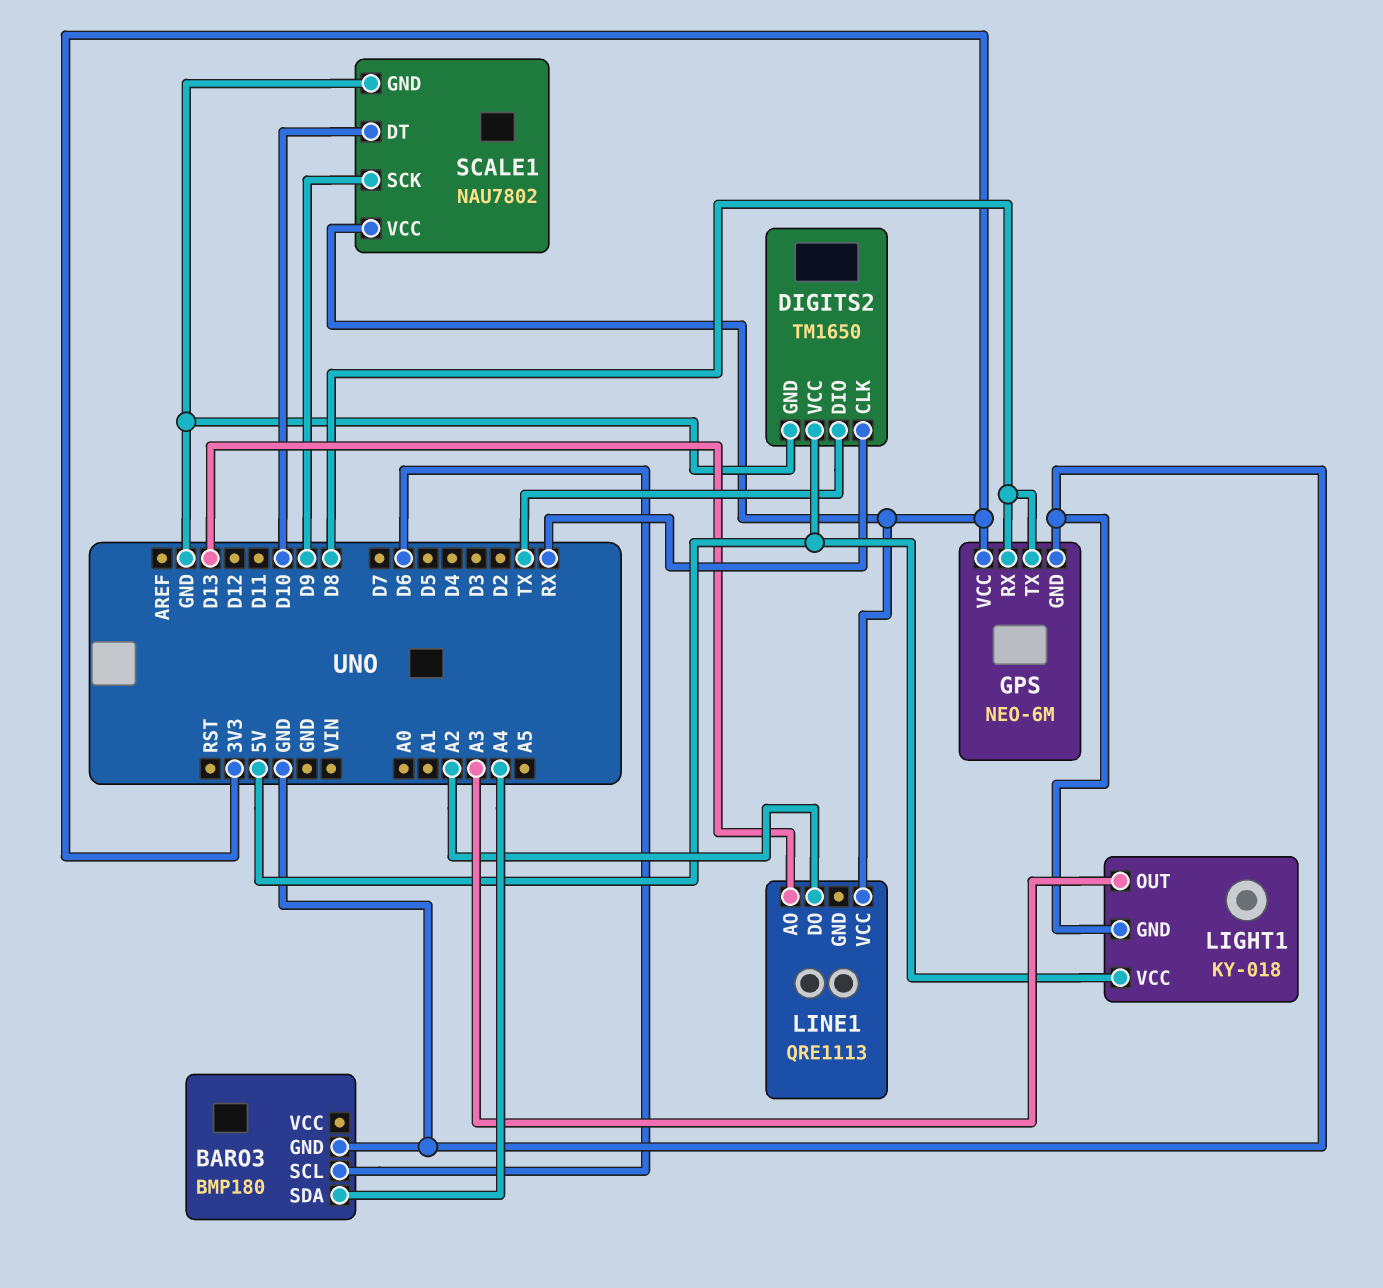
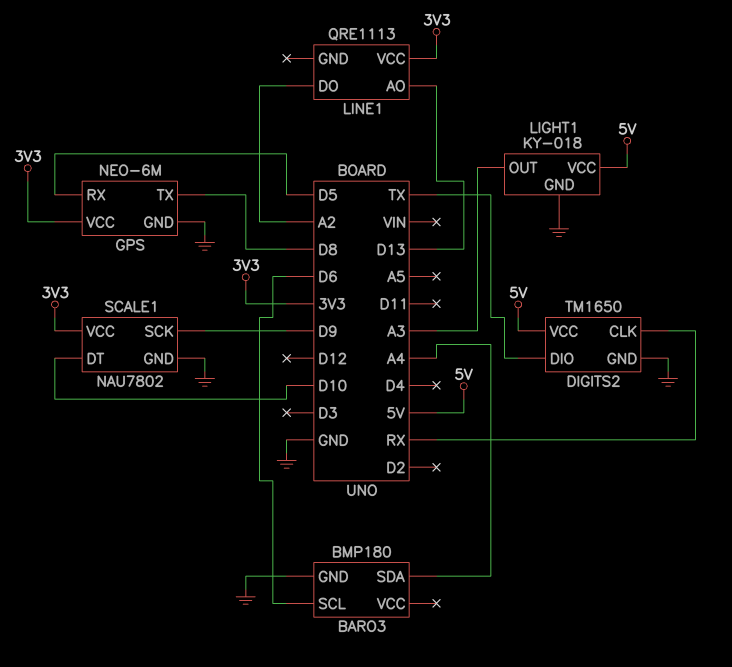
GPS pin RX: D8 -> D5

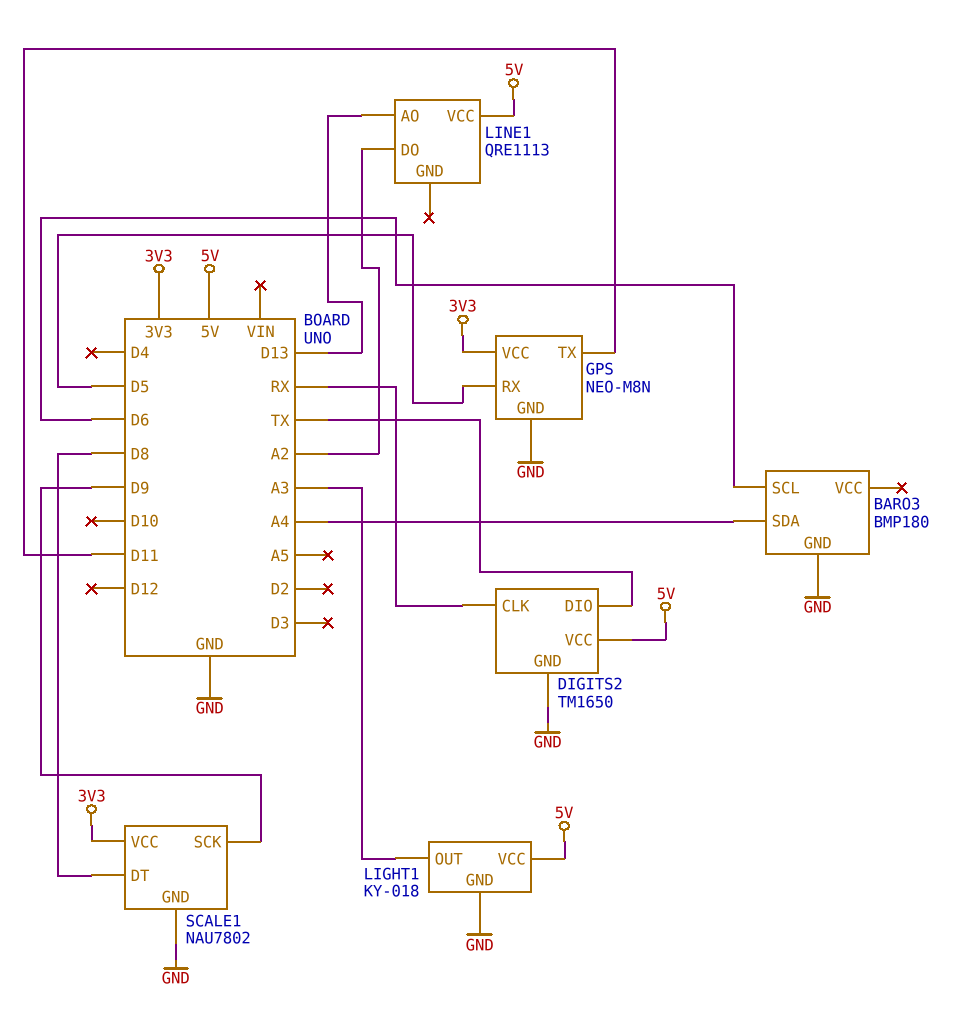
GPS: NEO-6M -> NEO-M8N
GPS pin TX: D8 -> D11
LINE1 pin VCC: 3V3 -> 5V
SCALE1 pin DT: D10 -> D8

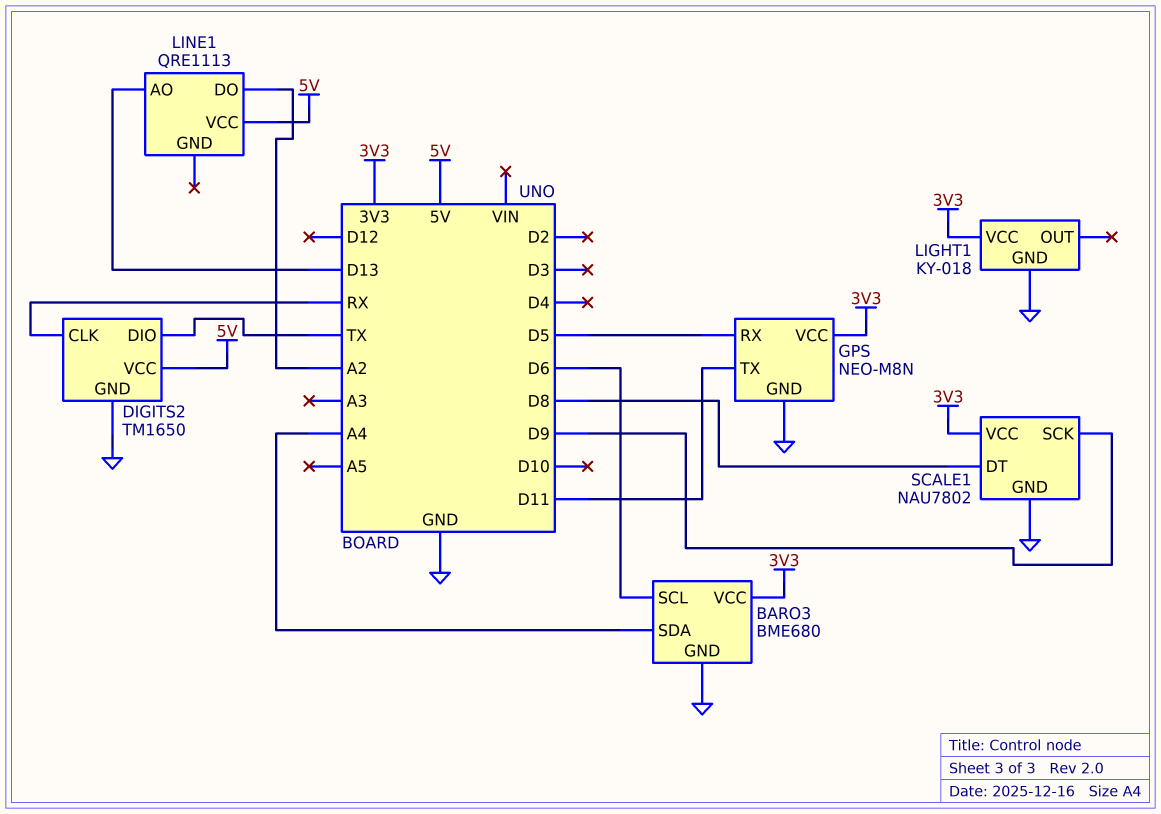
BARO3: BMP180 -> BME680
BARO3 pin VCC: none -> 3V3
LIGHT1 pin OUT: A3 -> none
LIGHT1 pin VCC: 5V -> 3V3

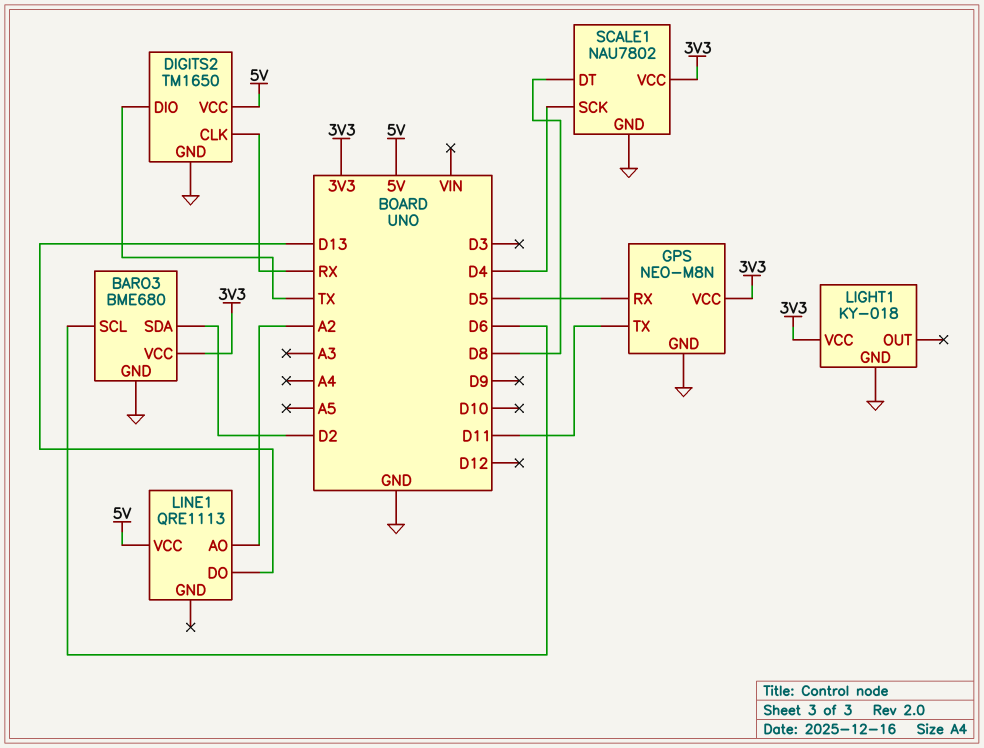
BARO3 pin SDA: A4 -> D2
LINE1 pin AO: D13 -> A2
LINE1 pin DO: A2 -> D13
SCALE1 pin SCK: D9 -> D4

